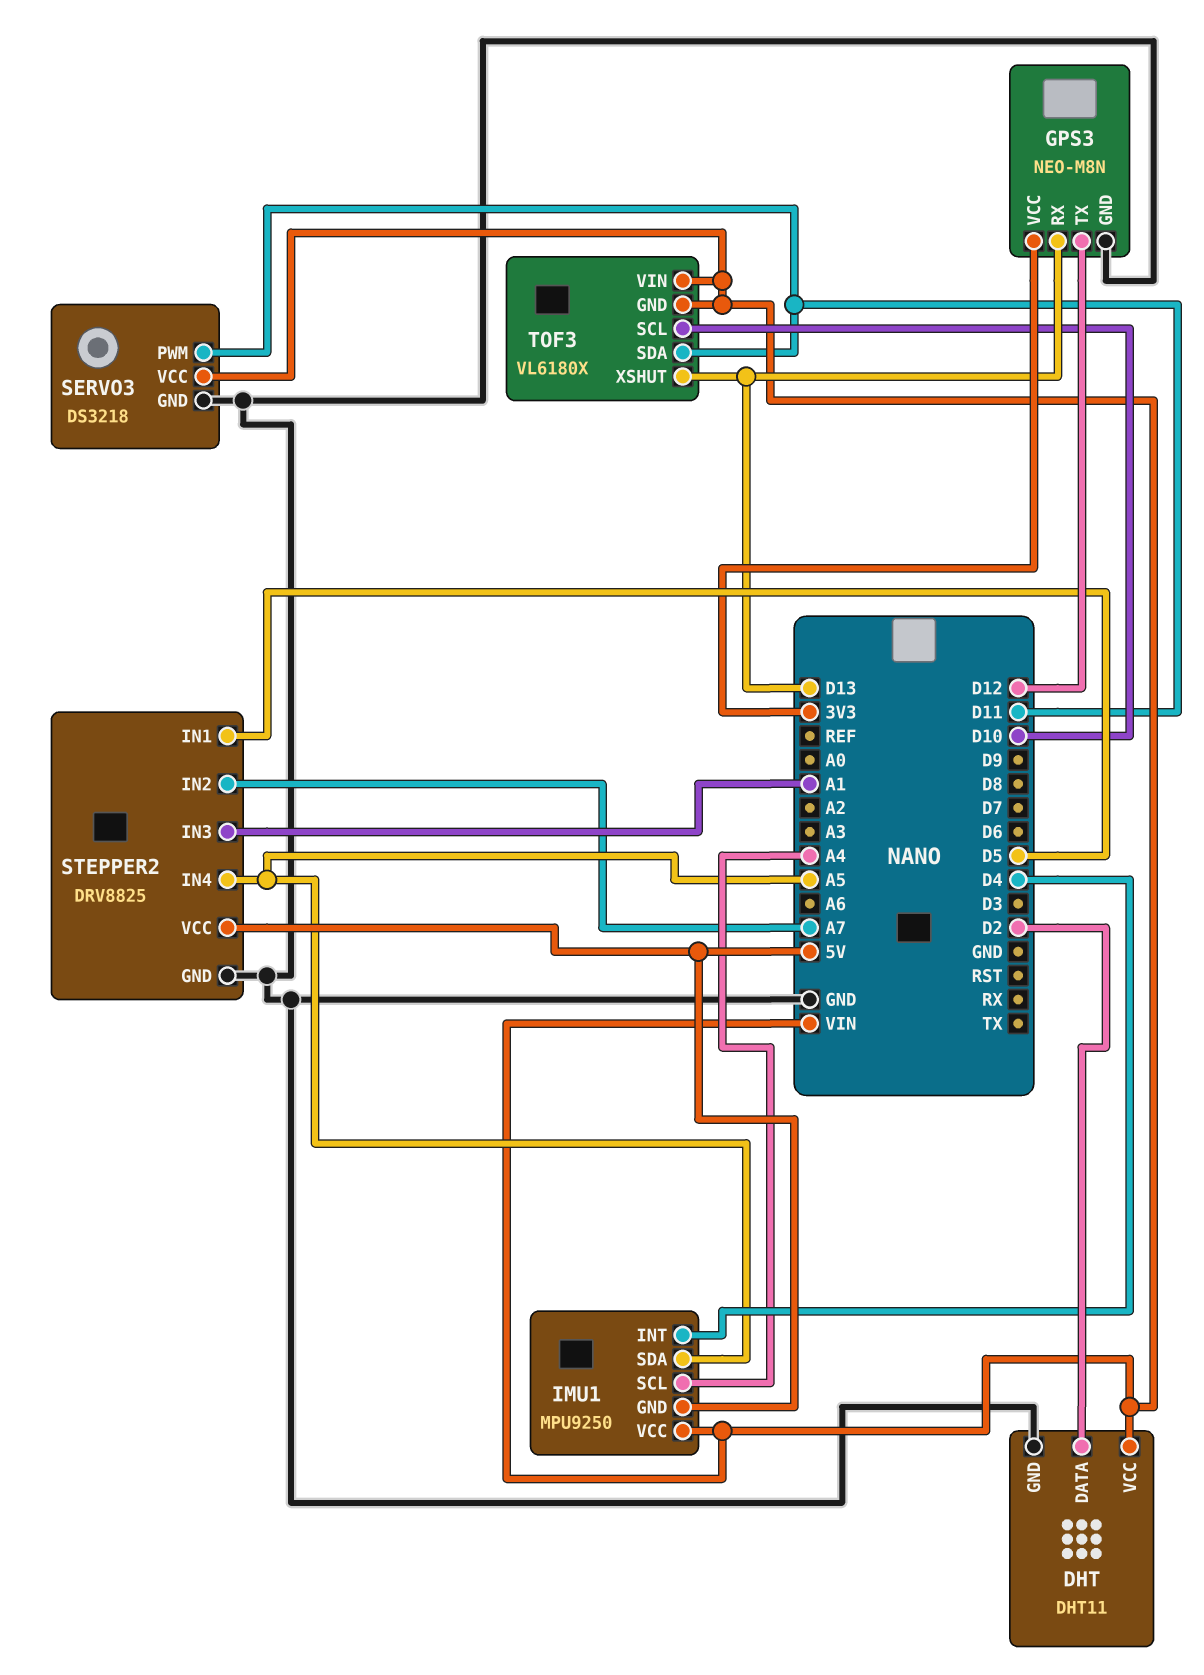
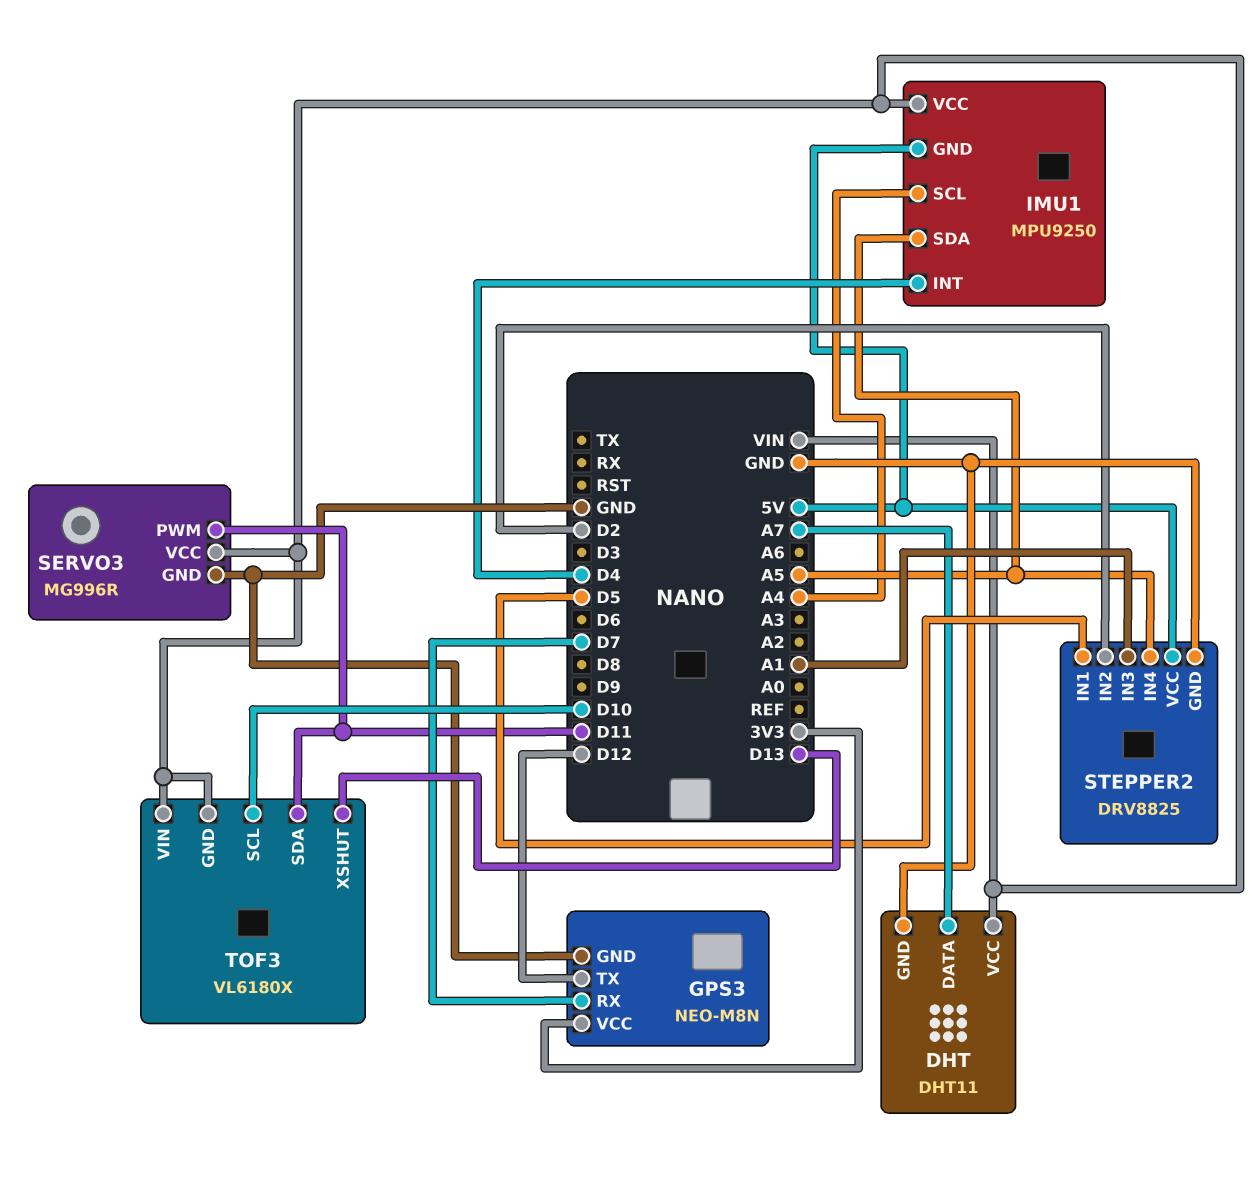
DHT pin DATA: D2 -> A7
GPS3 pin RX: D13 -> D7
SERVO3: DS3218 -> MG996R
STEPPER2 pin IN2: A7 -> D2

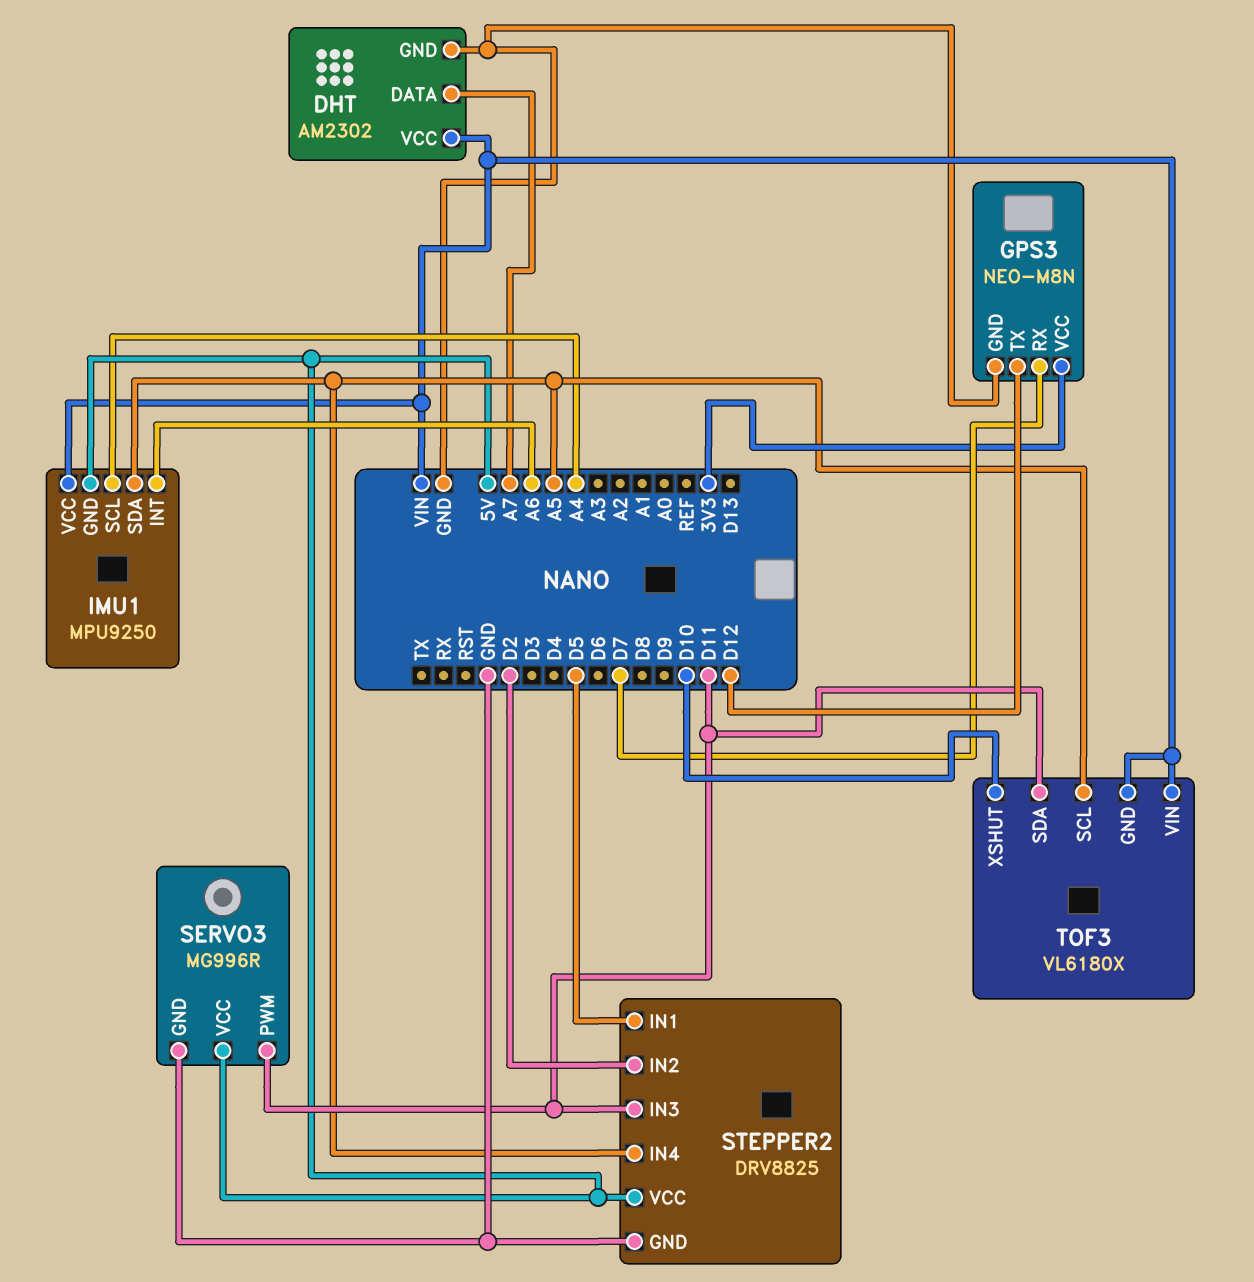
DHT: DHT11 -> AM2302
IMU1 pin INT: D4 -> A6
SERVO3 pin VCC: VIN -> 5V
STEPPER2 pin IN3: A1 -> D11
TOF3 pin SCL: D10 -> A5
TOF3 pin XSHUT: D13 -> D10

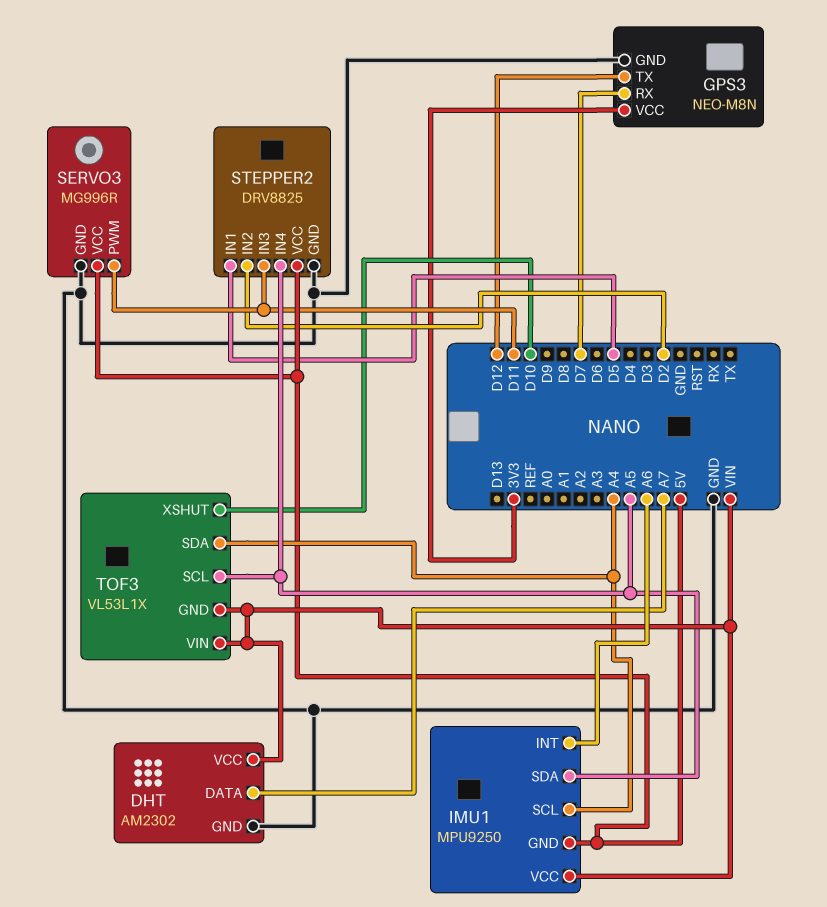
TOF3: VL6180X -> VL53L1X
TOF3 pin SDA: D11 -> A4

